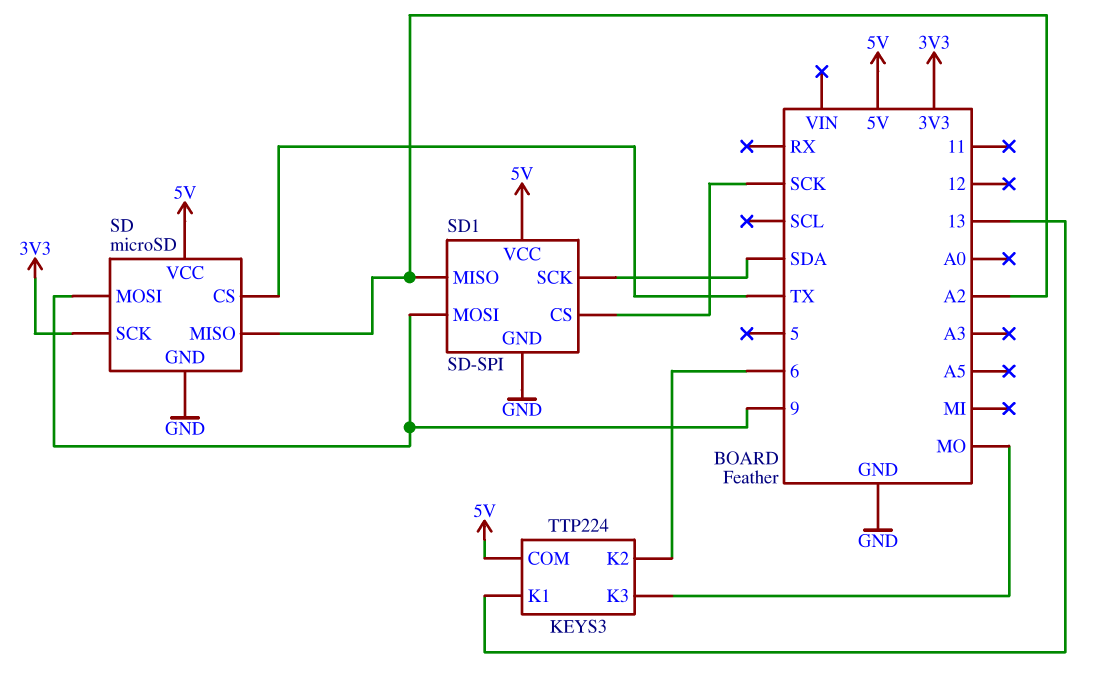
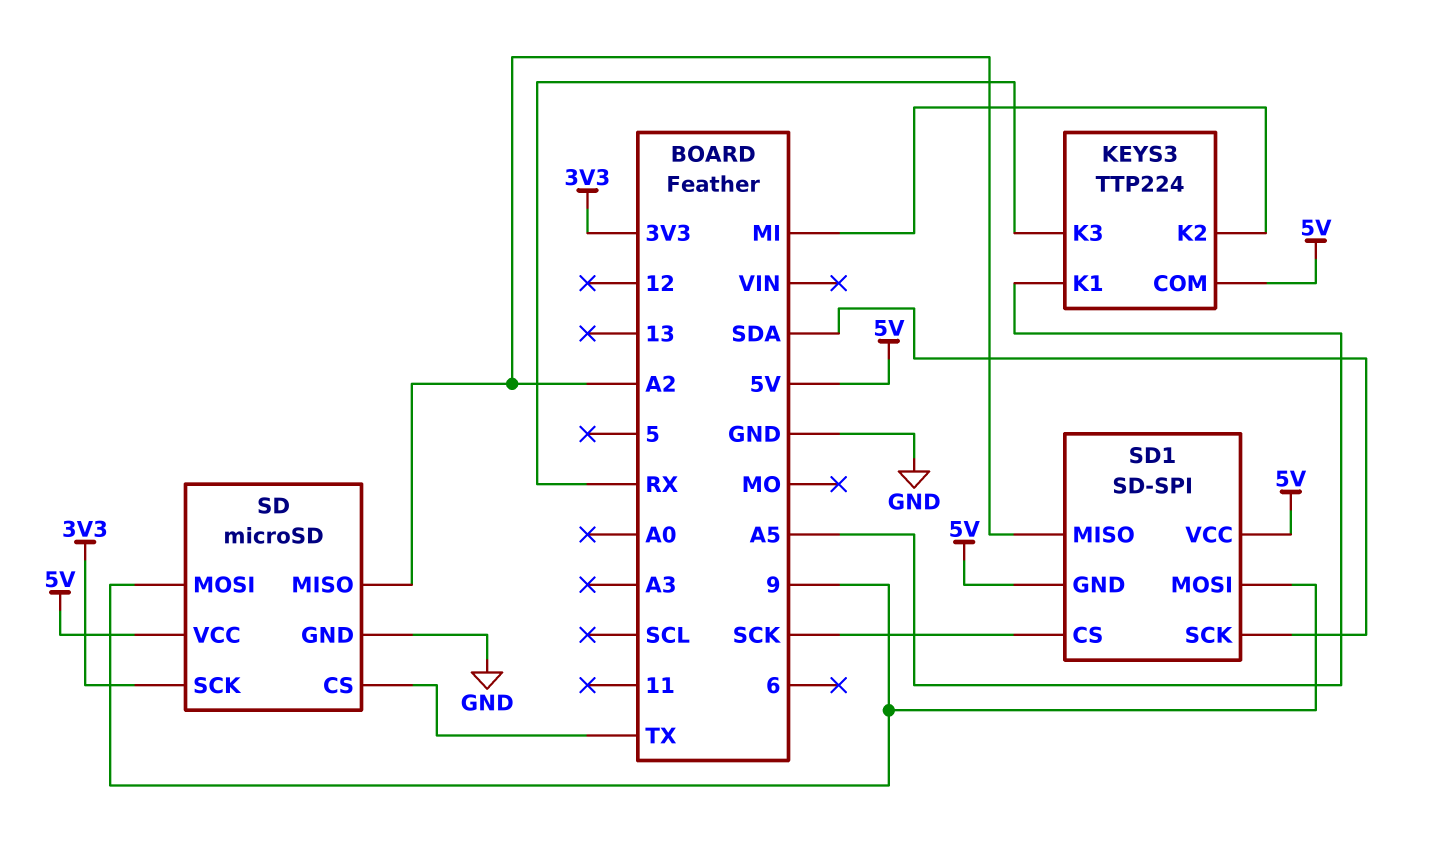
KEYS3 pin K1: 13 -> A5
KEYS3 pin K2: 6 -> MI
KEYS3 pin K3: MO -> RX
SD1 pin GND: GND -> 5V

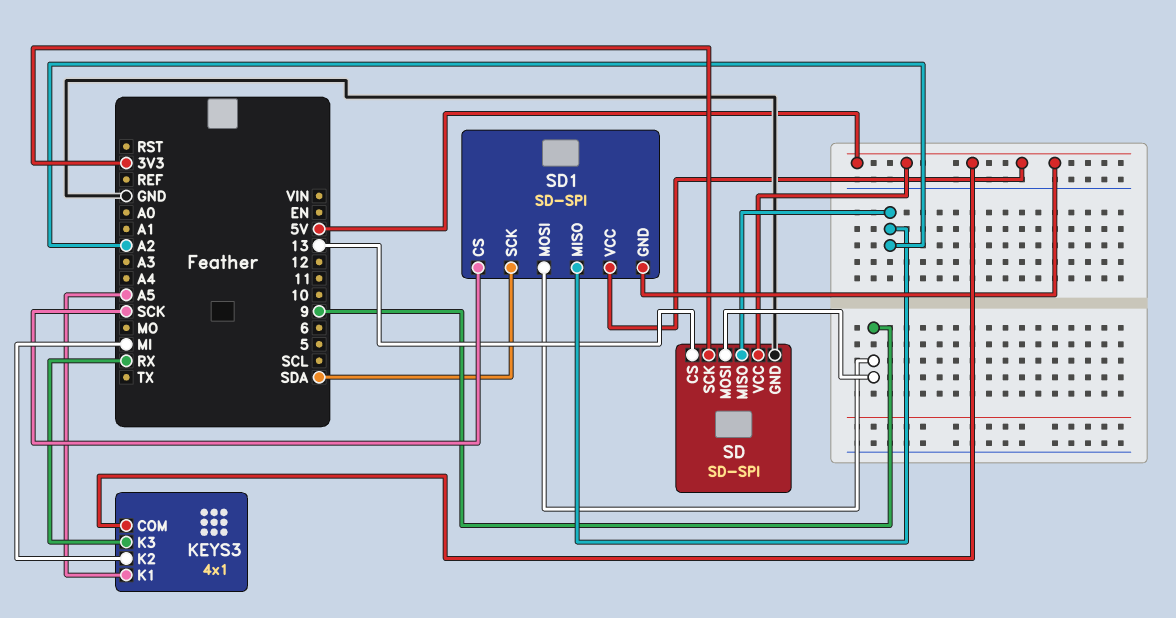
KEYS3: TTP224 -> 4x1
SD: microSD -> SD-SPI
SD pin CS: TX -> 13

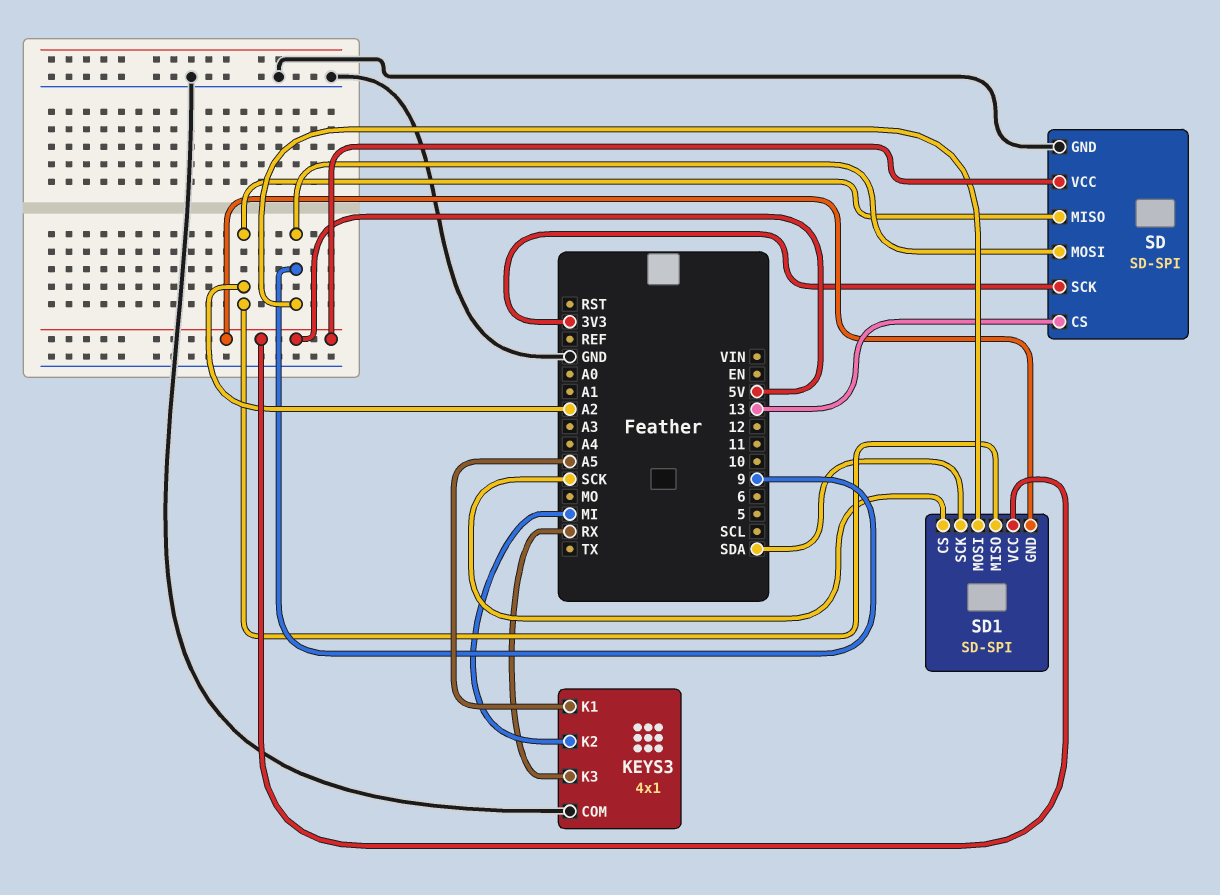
KEYS3 pin COM: 5V -> GND

